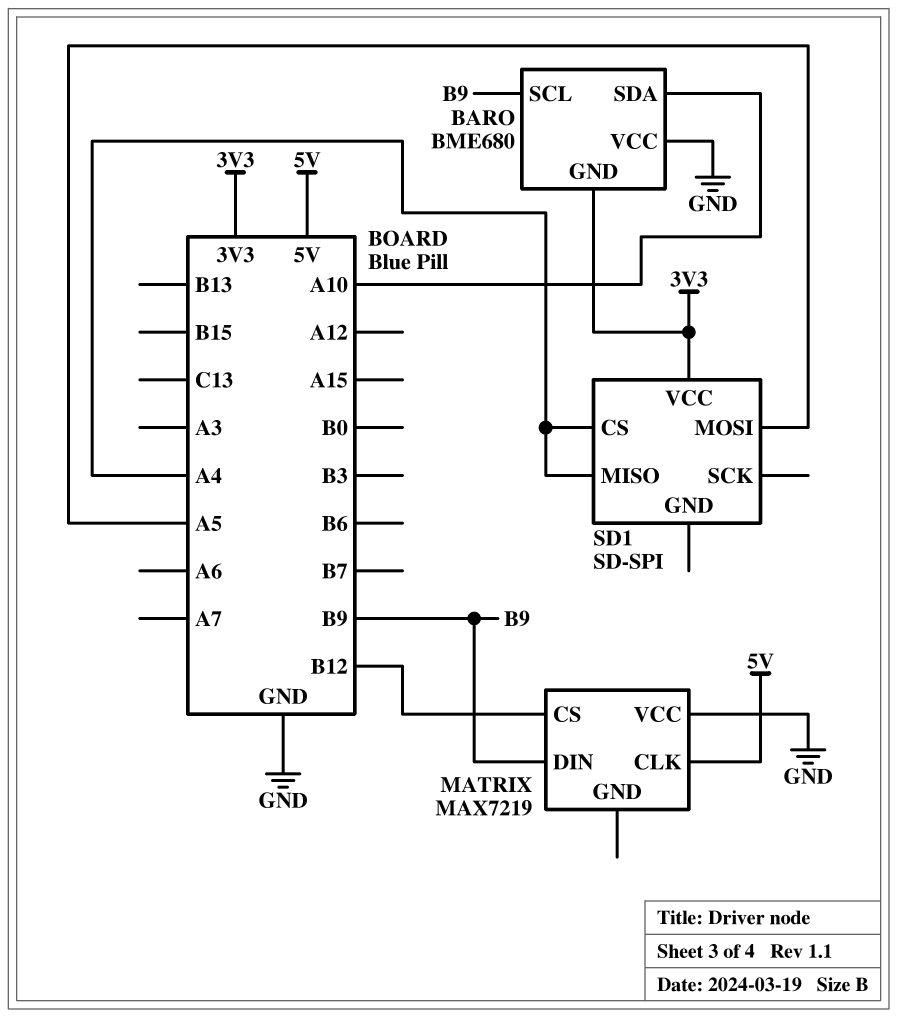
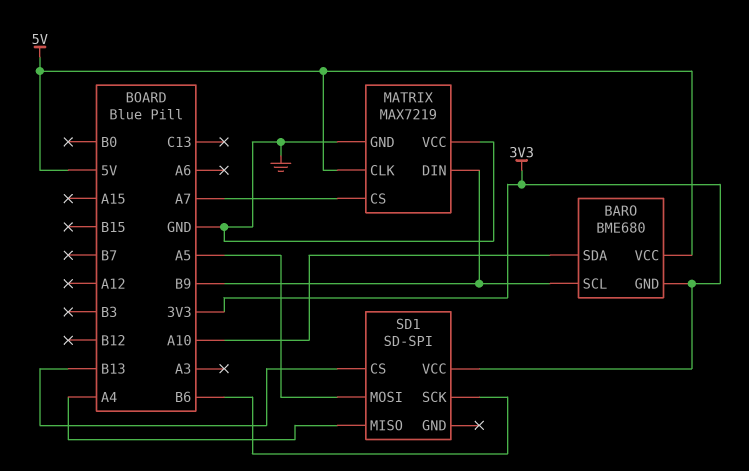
BARO pin VCC: GND -> 5V
MATRIX pin CS: B12 -> A7
MATRIX pin GND: none -> GND
SD1 pin CS: A4 -> B13
SD1 pin SCK: none -> B6

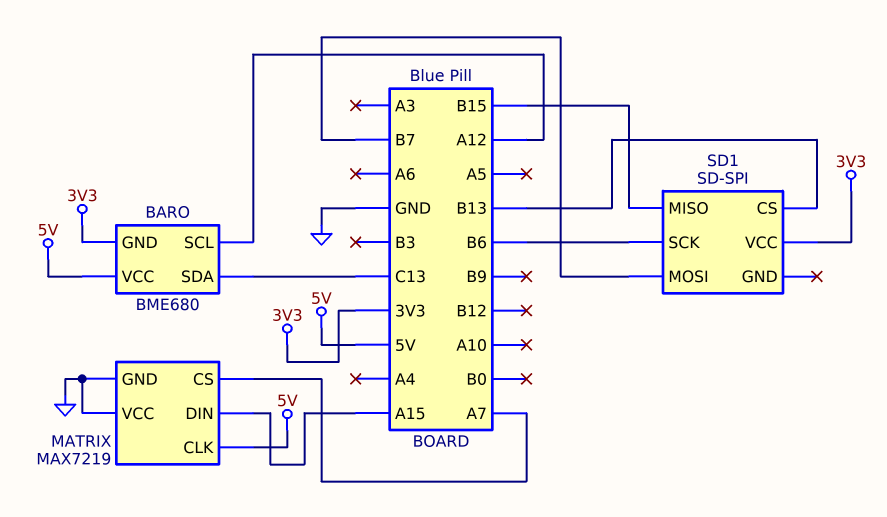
BARO pin SCL: B9 -> A12
BARO pin SDA: A10 -> C13
MATRIX pin DIN: B9 -> A15
SD1 pin MISO: A4 -> B15
SD1 pin MOSI: A5 -> B7

